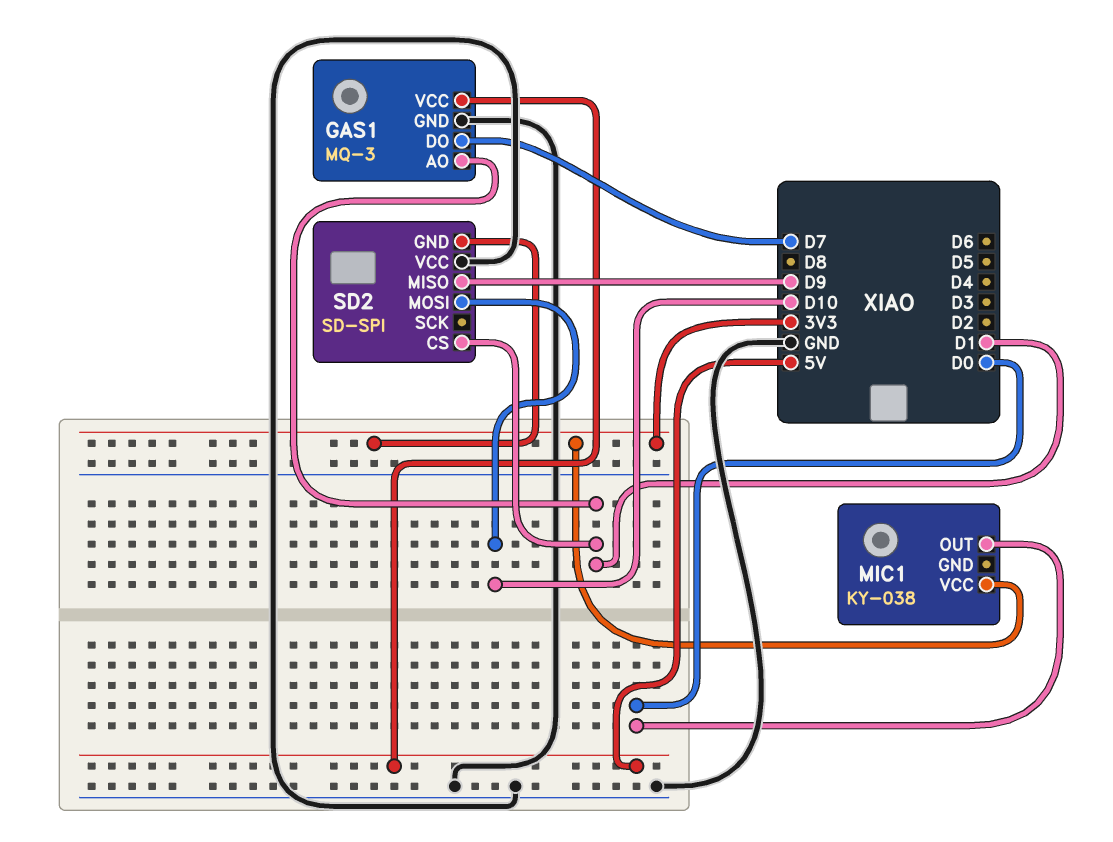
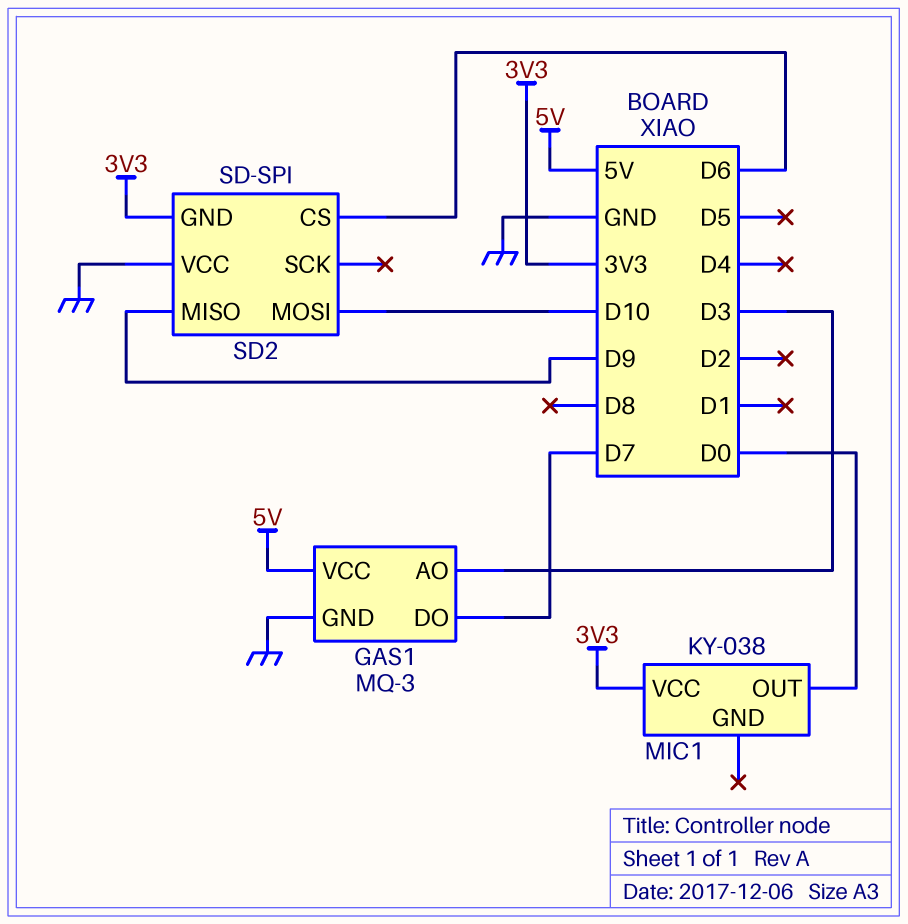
GAS1 pin AO: D1 -> D3
SD2 pin CS: D1 -> D6

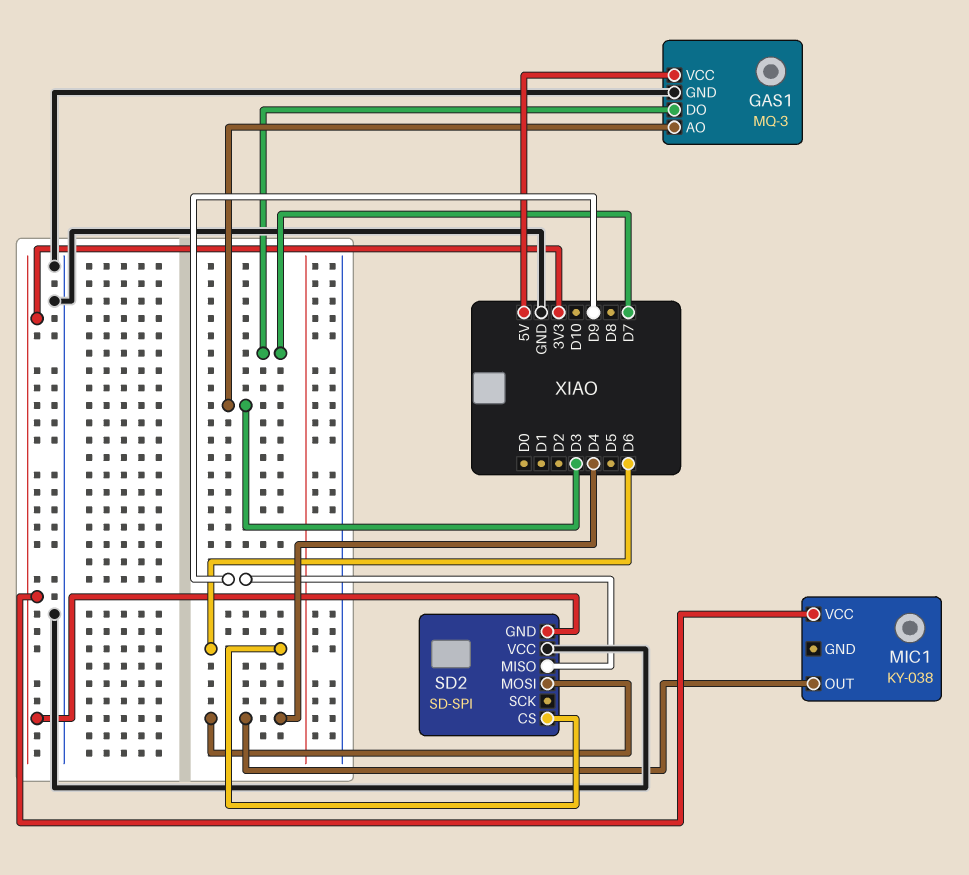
MIC1 pin OUT: D0 -> D4
SD2 pin MOSI: D10 -> D4

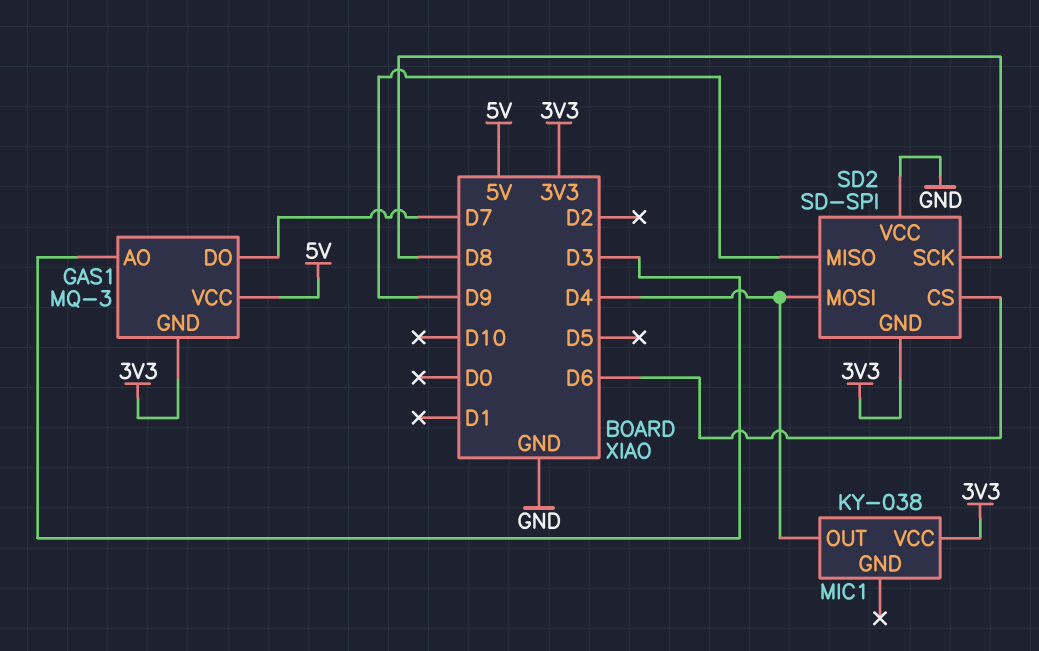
GAS1 pin GND: GND -> 3V3
SD2 pin SCK: none -> D8

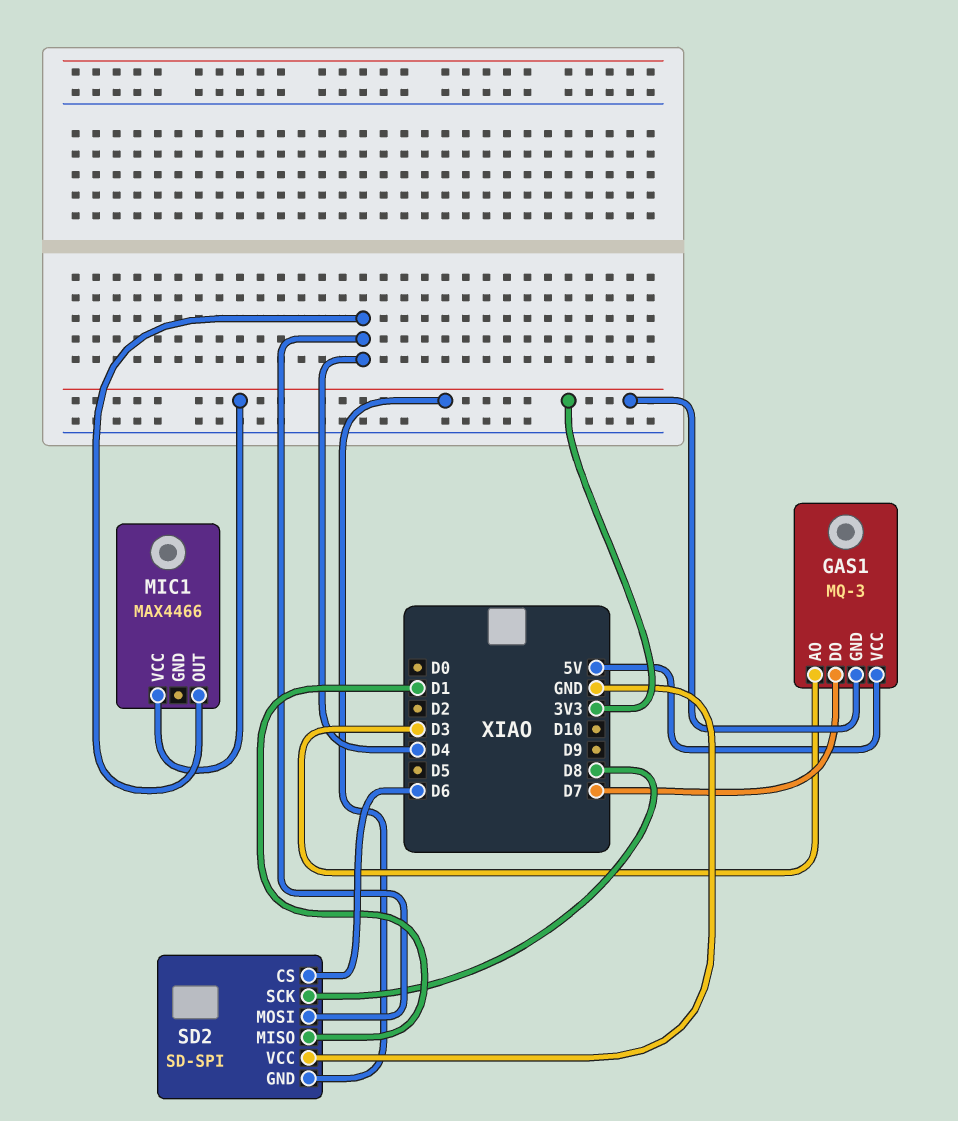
MIC1: KY-038 -> MAX4466
SD2 pin MISO: D9 -> D1

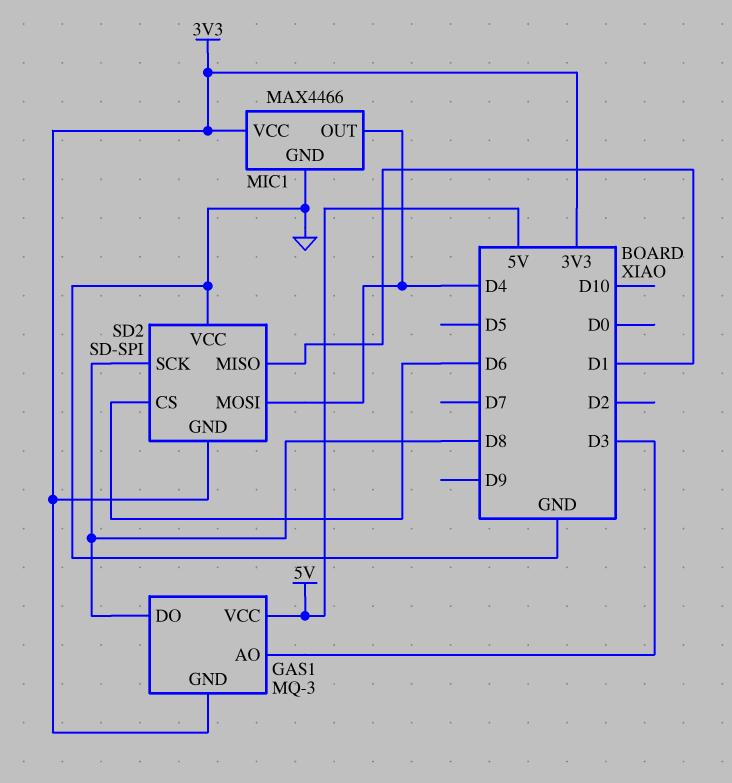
GAS1 pin DO: D7 -> D8
MIC1 pin GND: none -> GND

